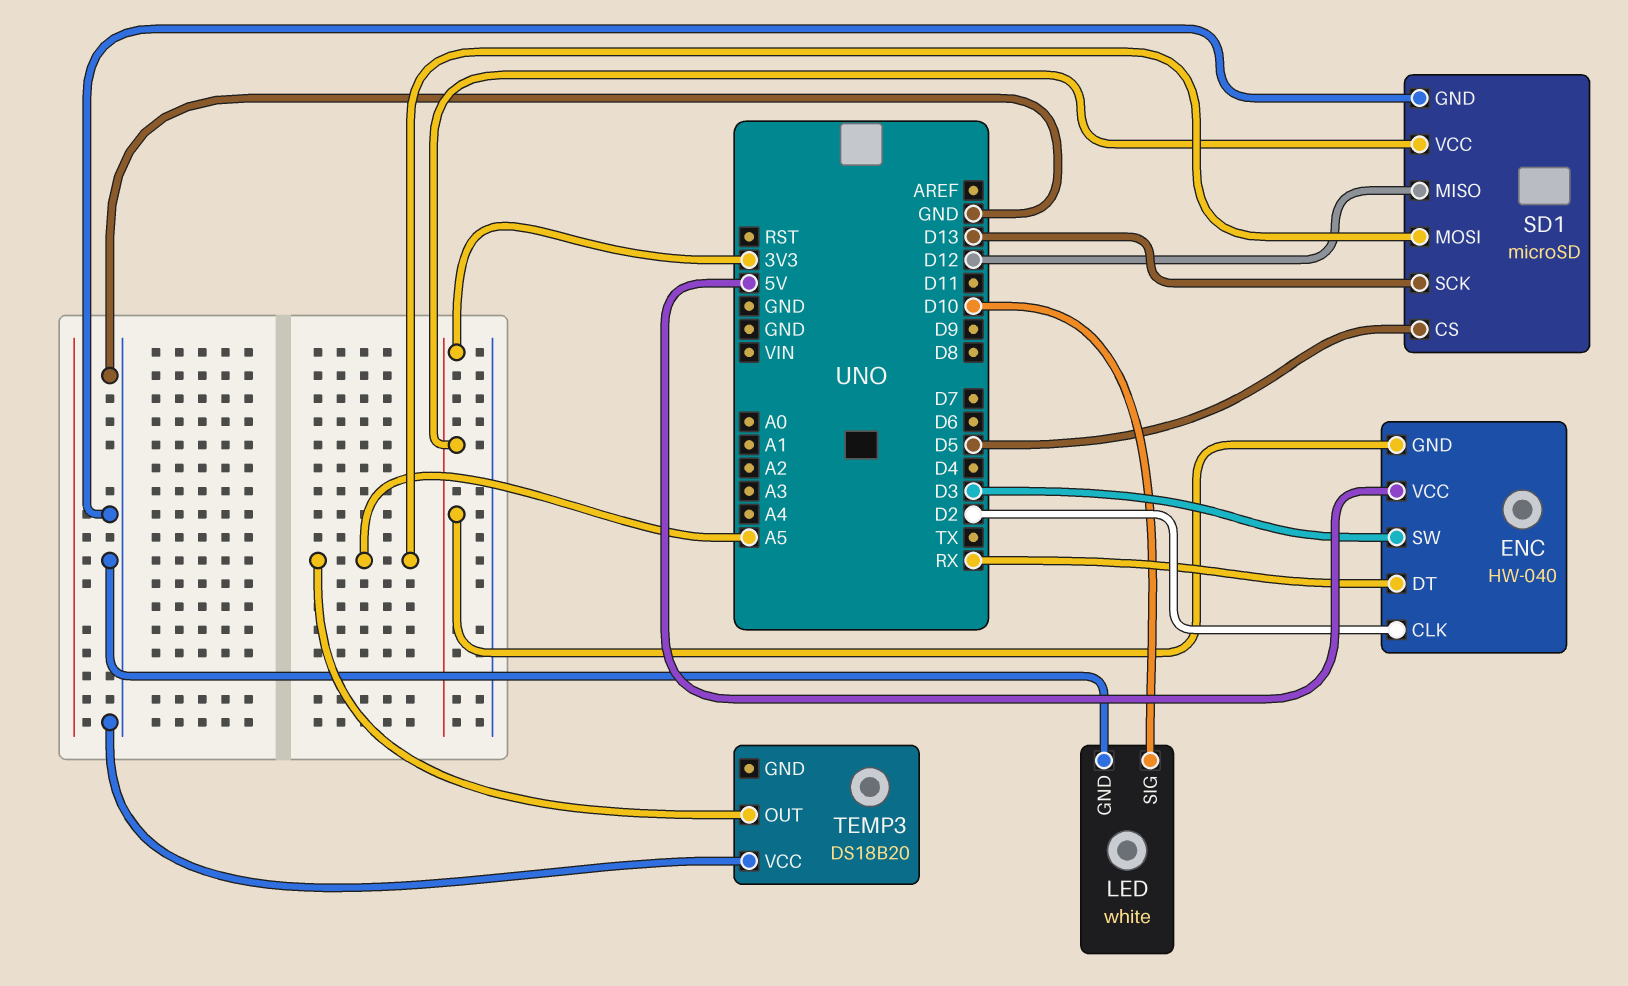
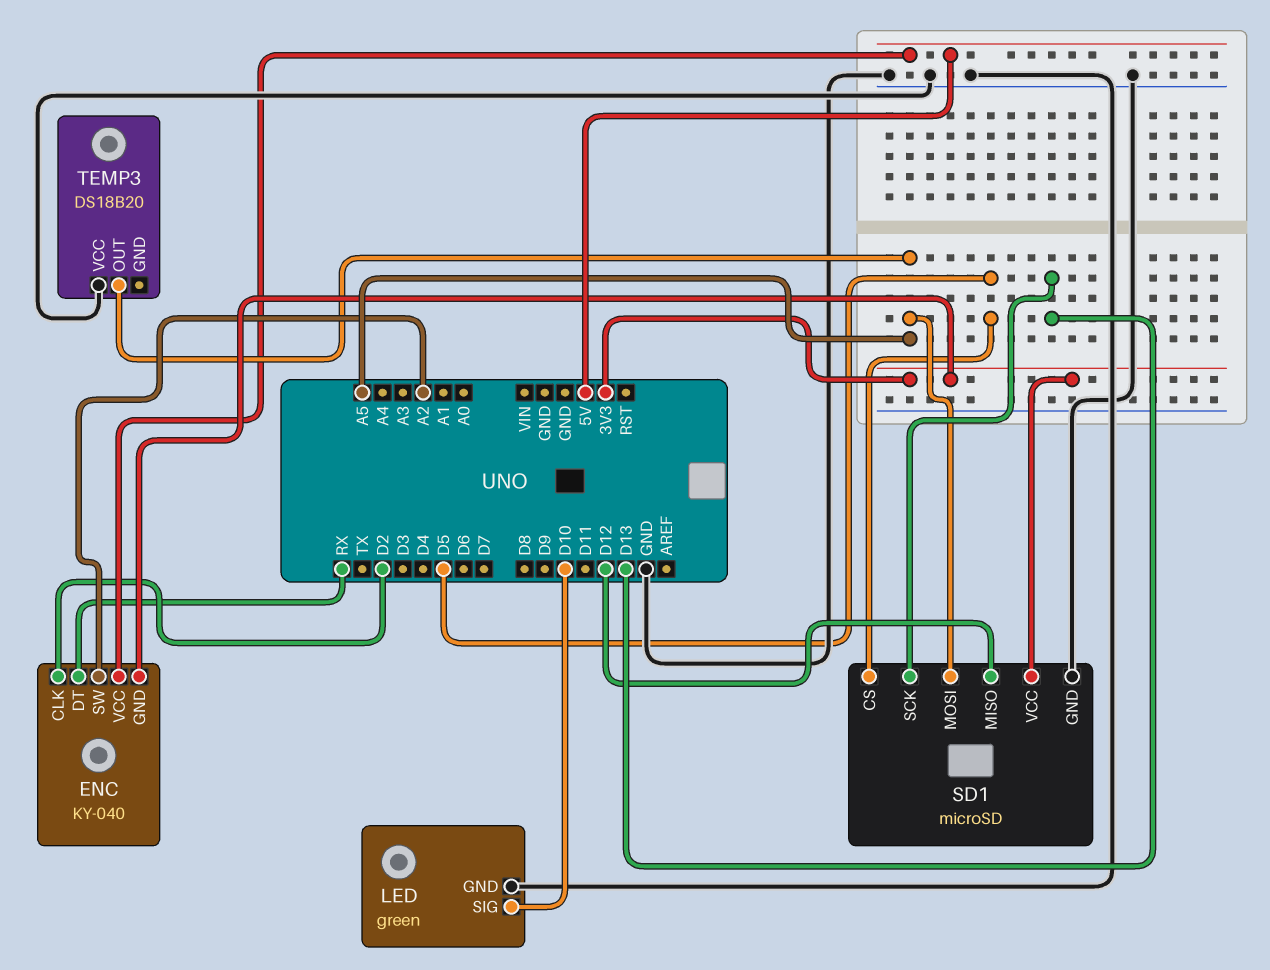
ENC: HW-040 -> KY-040
ENC pin SW: D3 -> A2
LED: white -> green

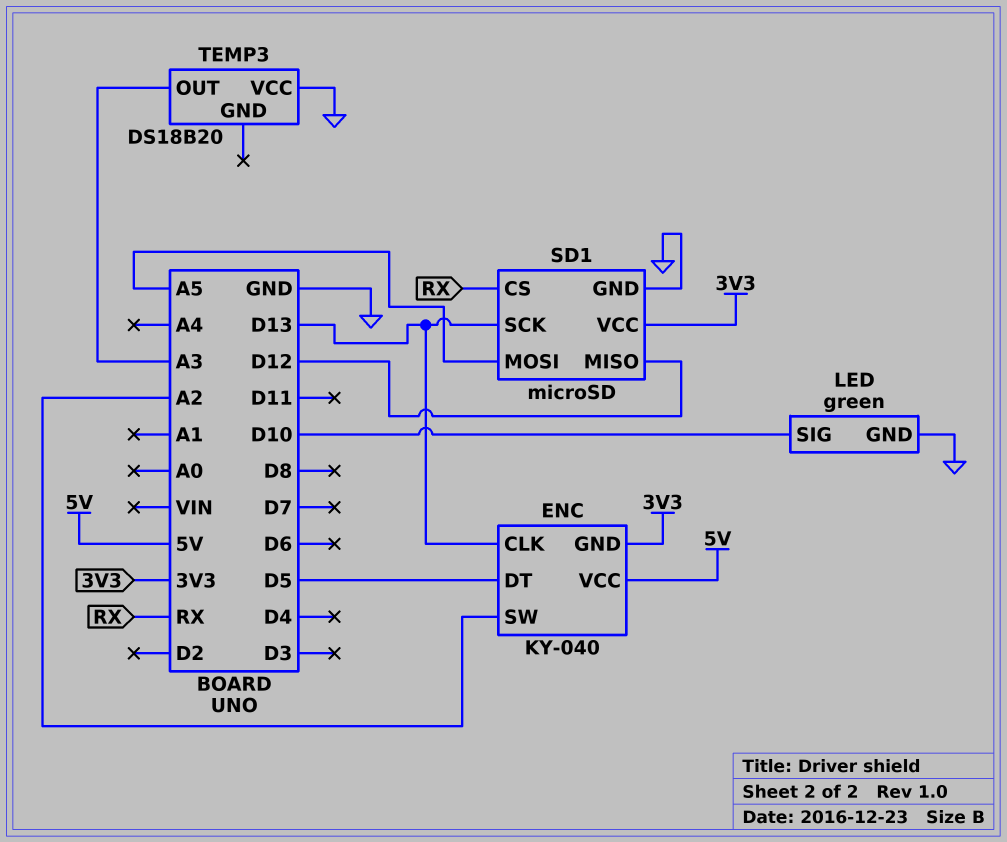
ENC pin CLK: D2 -> D13
ENC pin DT: RX -> D5
SD1 pin CS: D5 -> RX
TEMP3 pin OUT: A5 -> A3

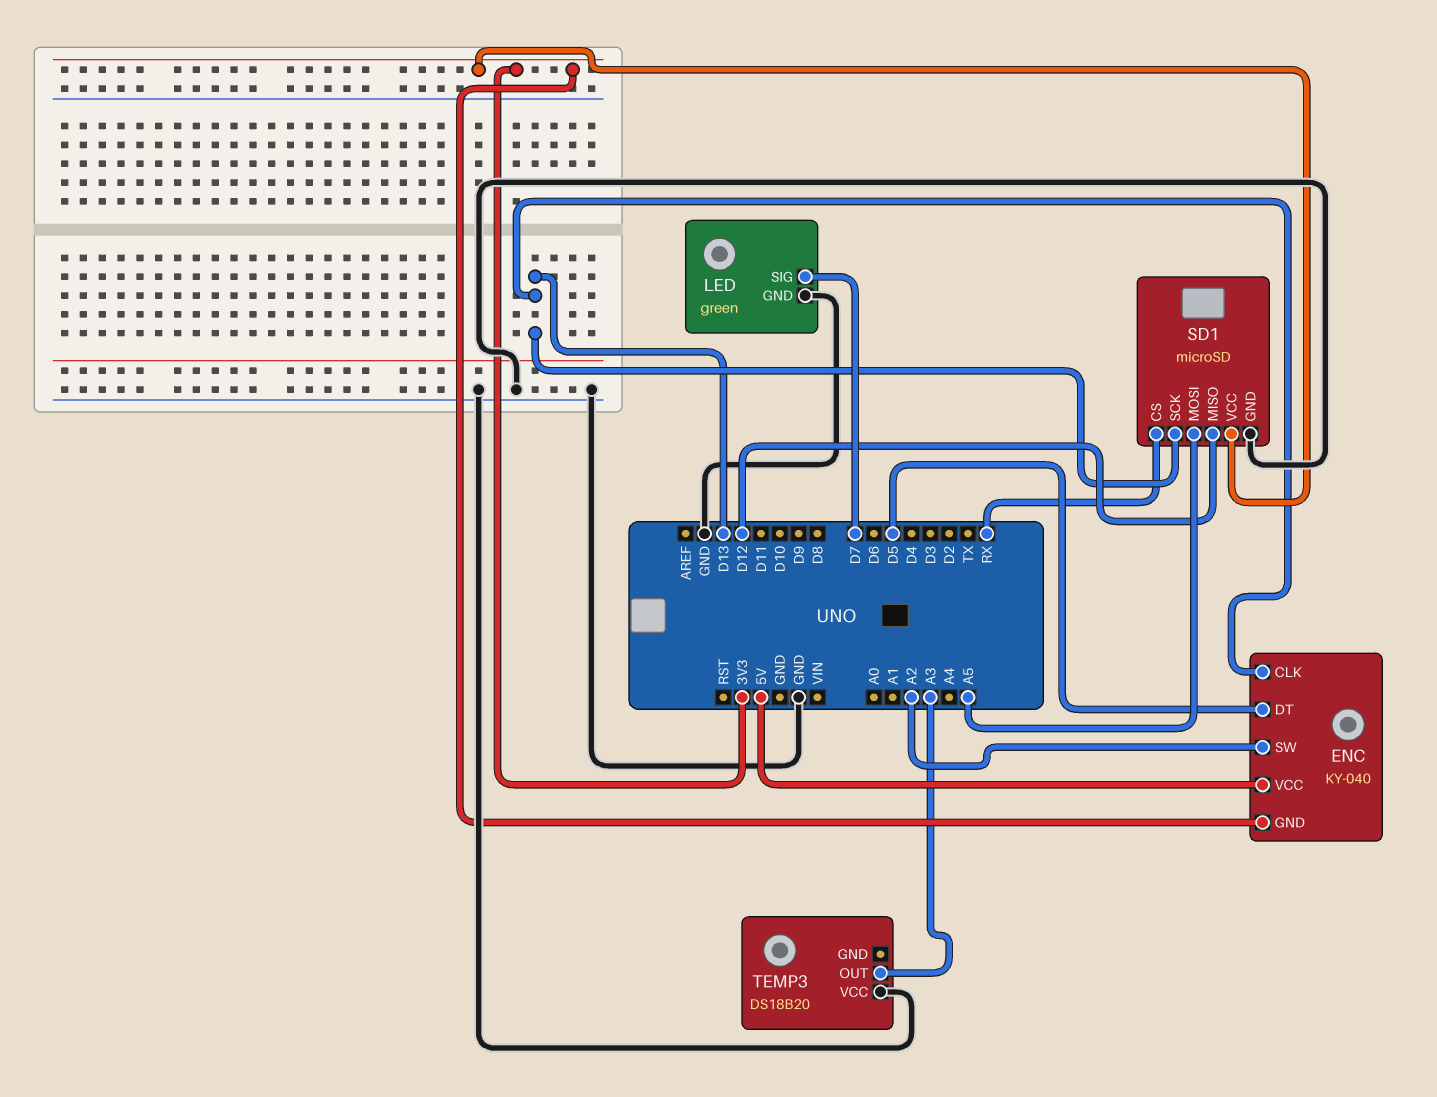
LED pin SIG: D10 -> D7

